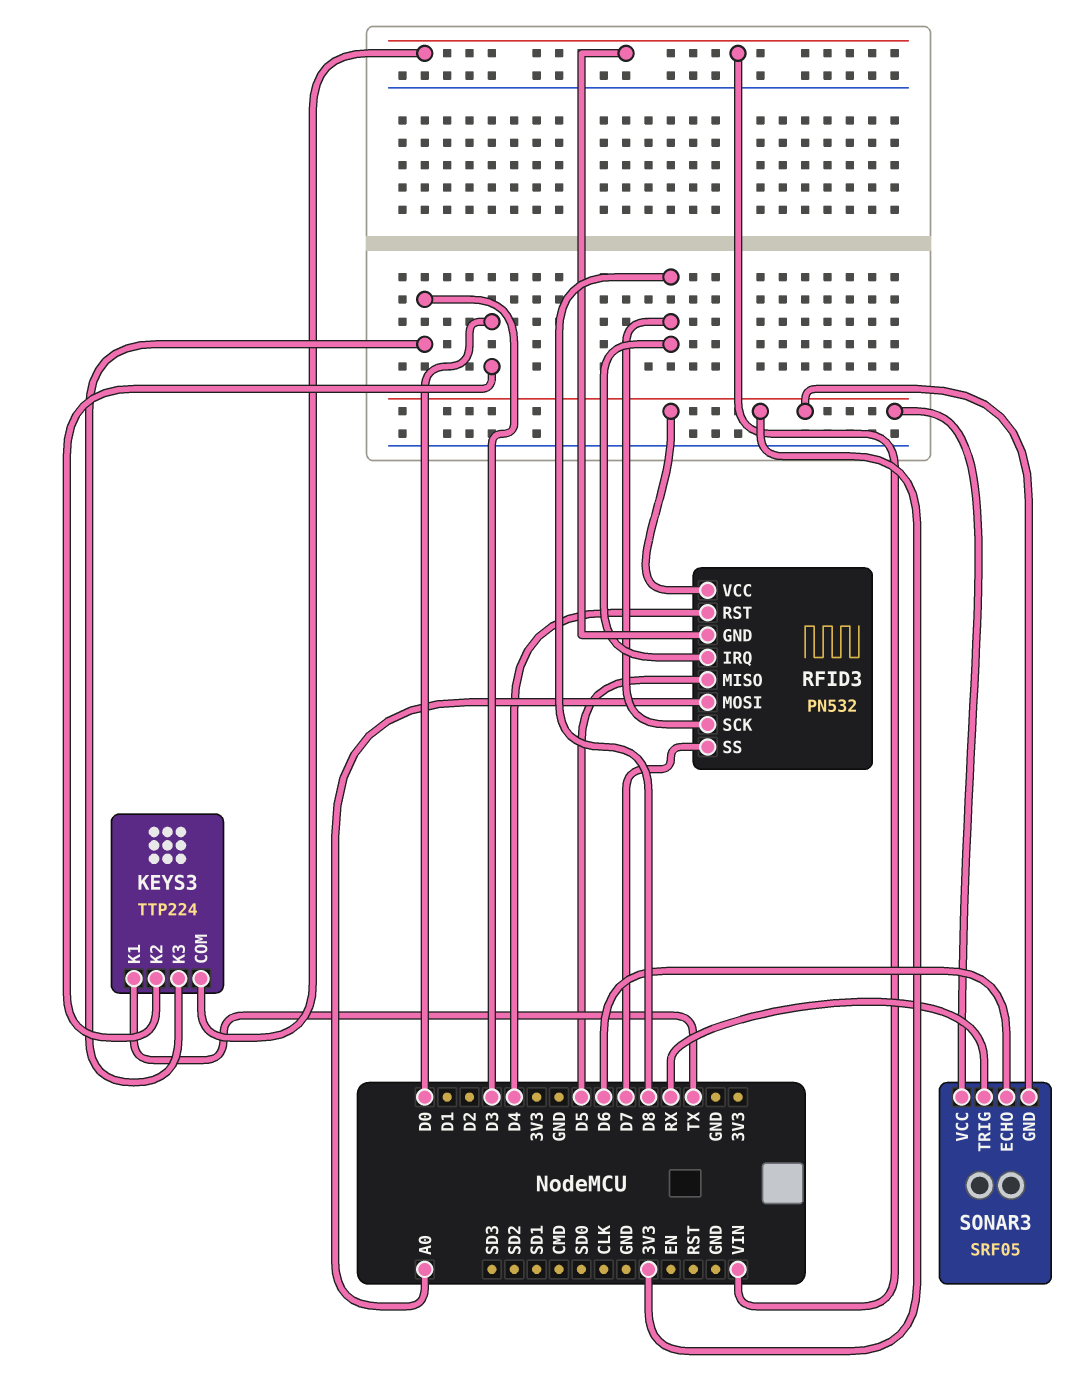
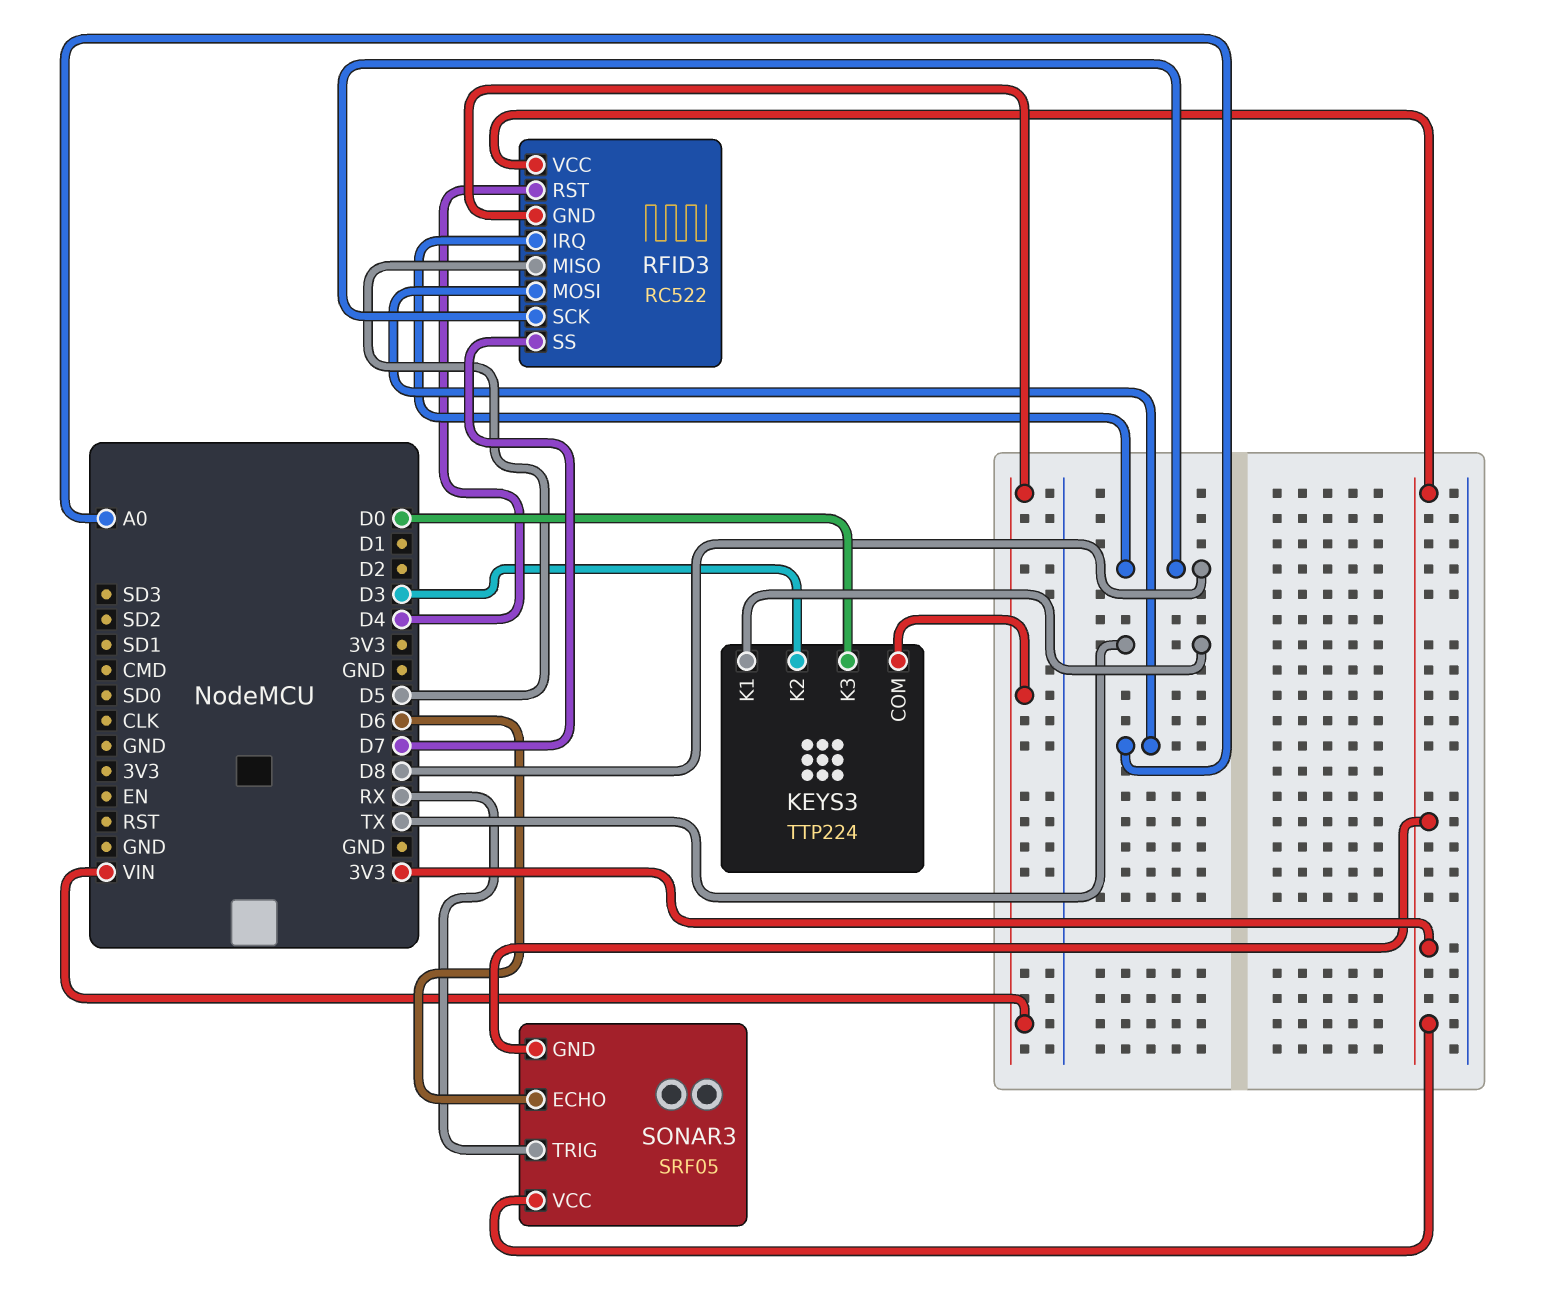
KEYS3 pin K2: D0 -> D3
KEYS3 pin K3: D3 -> D0
RFID3: PN532 -> RC522

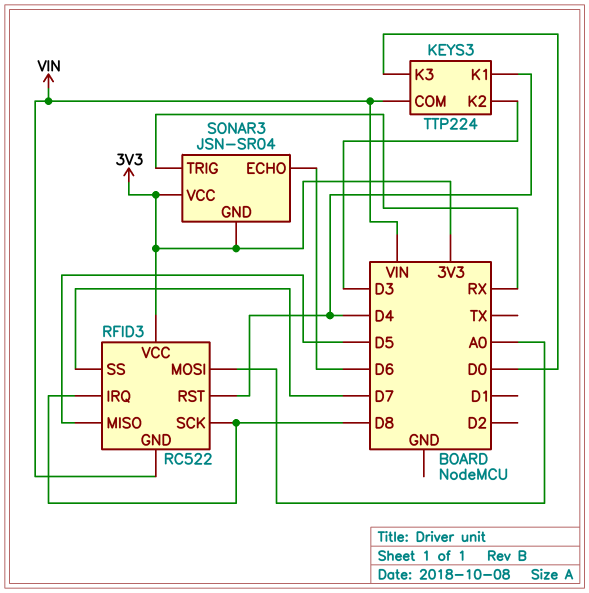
KEYS3 pin K1: TX -> D4
SONAR3: SRF05 -> JSN-SR04

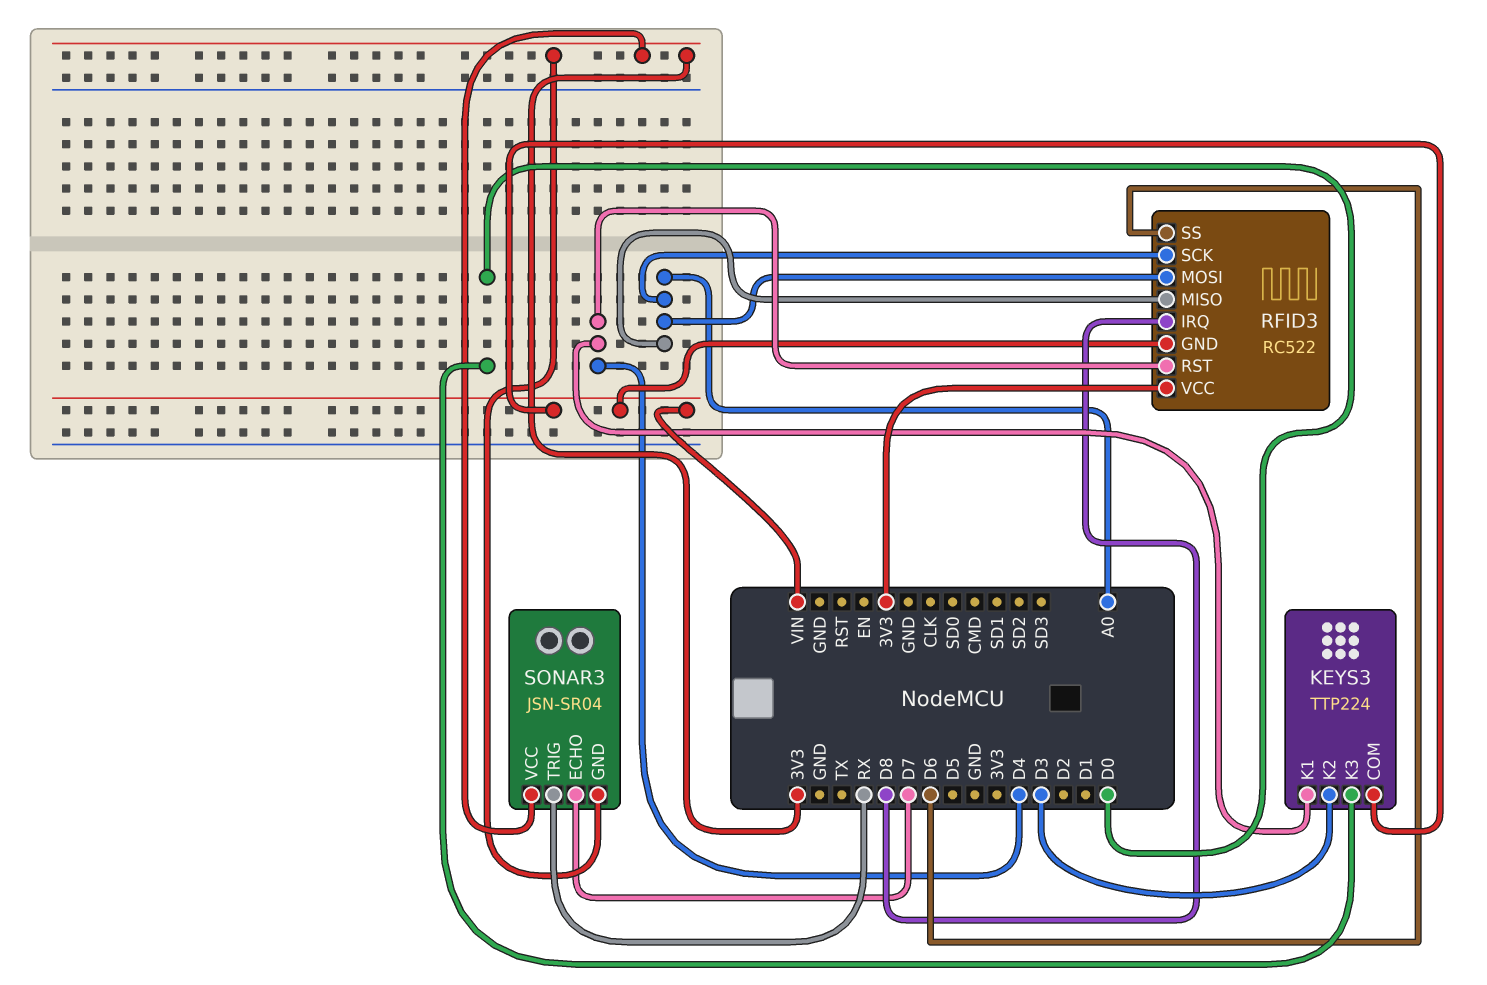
RFID3 pin MISO: D5 -> A0
RFID3 pin SCK: D8 -> A0
RFID3 pin SS: D7 -> D6
SONAR3 pin ECHO: D6 -> D7

